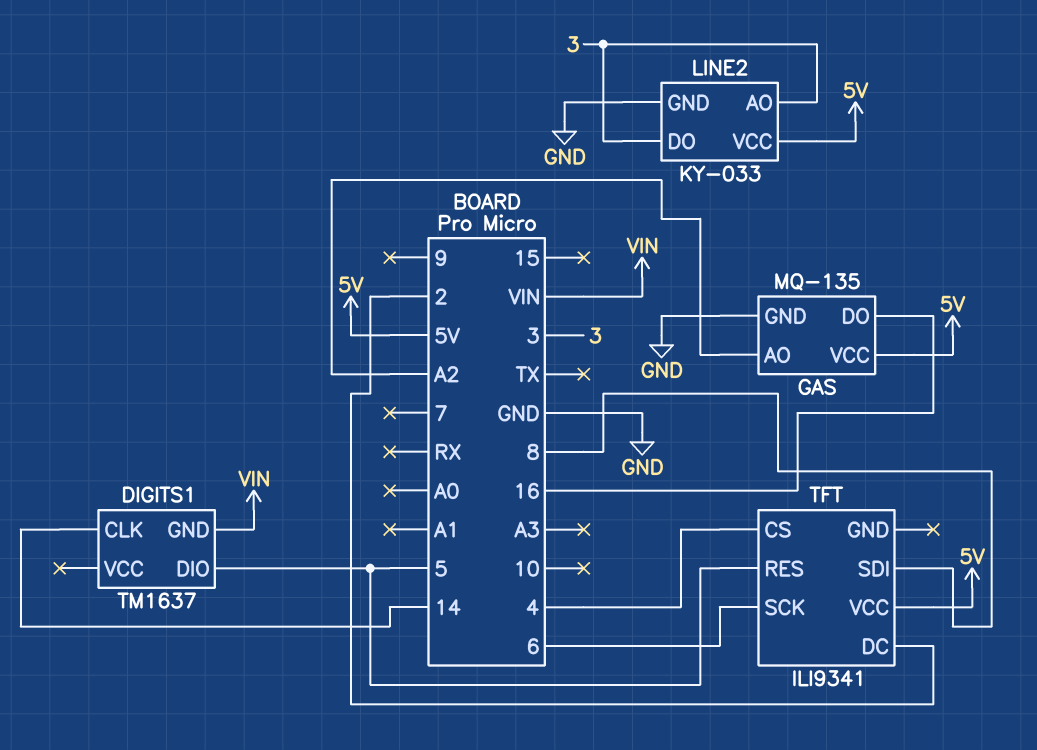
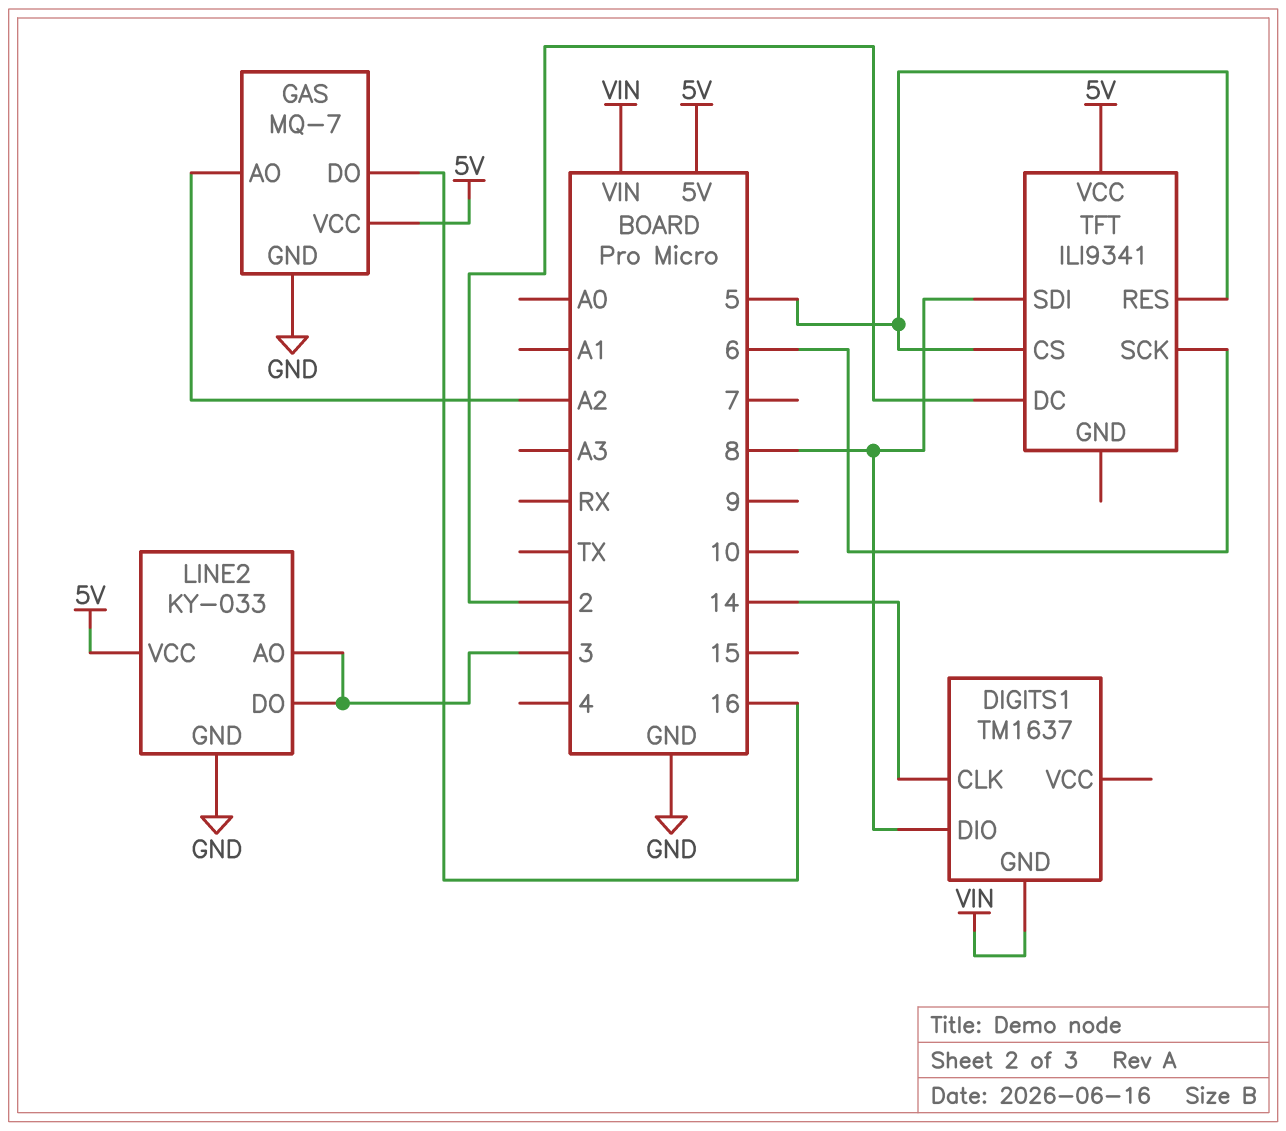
DIGITS1 pin DIO: 5 -> 8
GAS: MQ-135 -> MQ-7
TFT pin CS: 4 -> 5

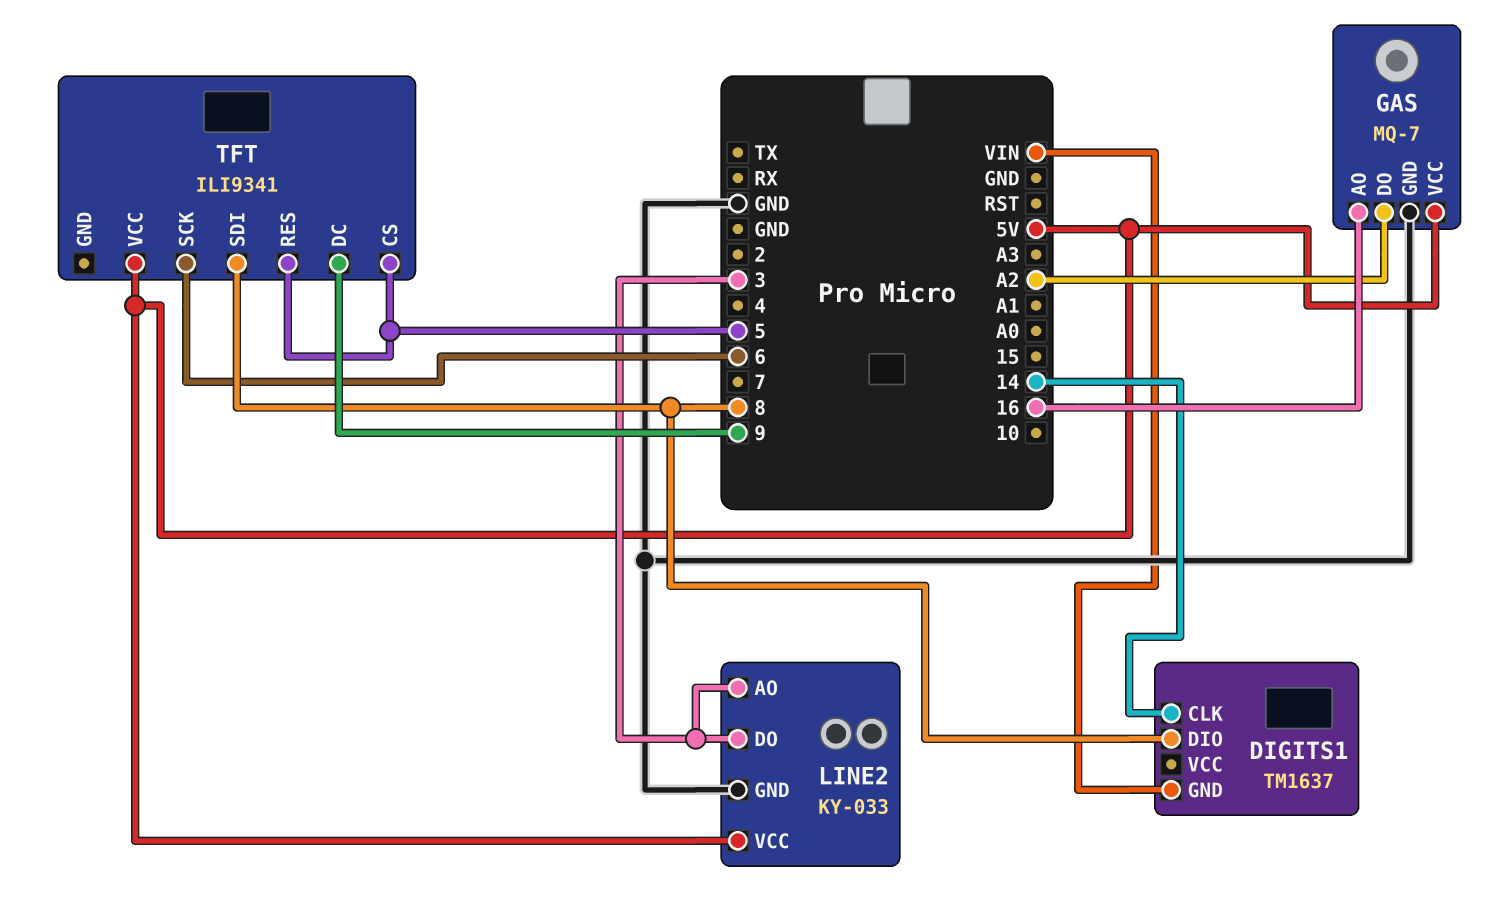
GAS pin AO: A2 -> 16
GAS pin DO: 16 -> A2
TFT pin DC: 2 -> 9

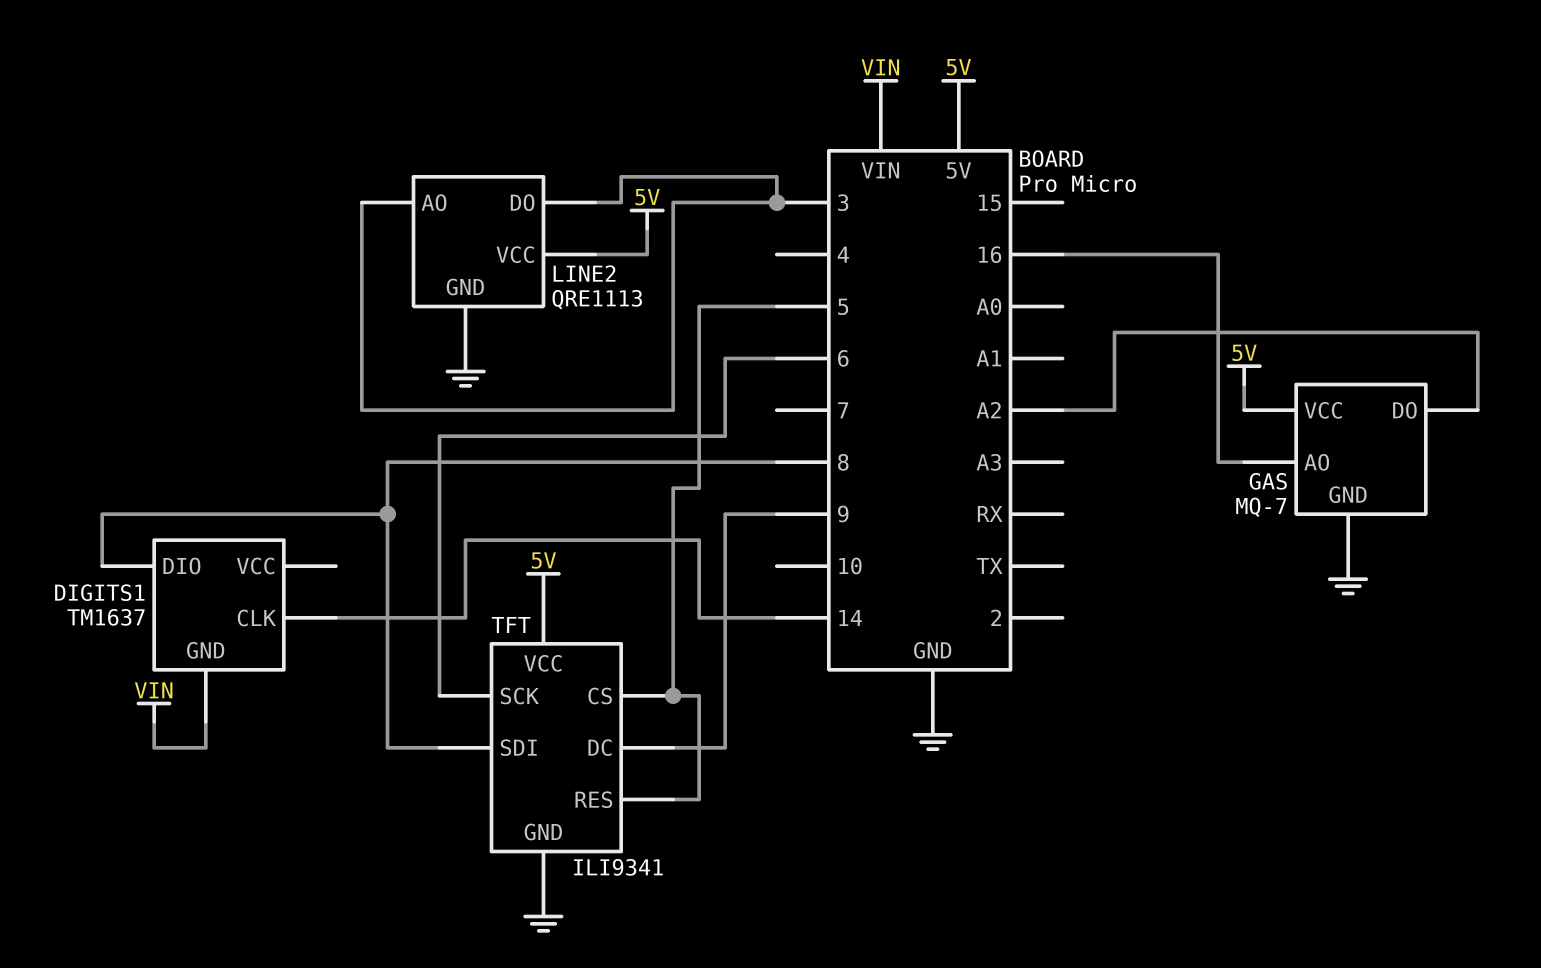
LINE2: KY-033 -> QRE1113
TFT pin GND: none -> GND

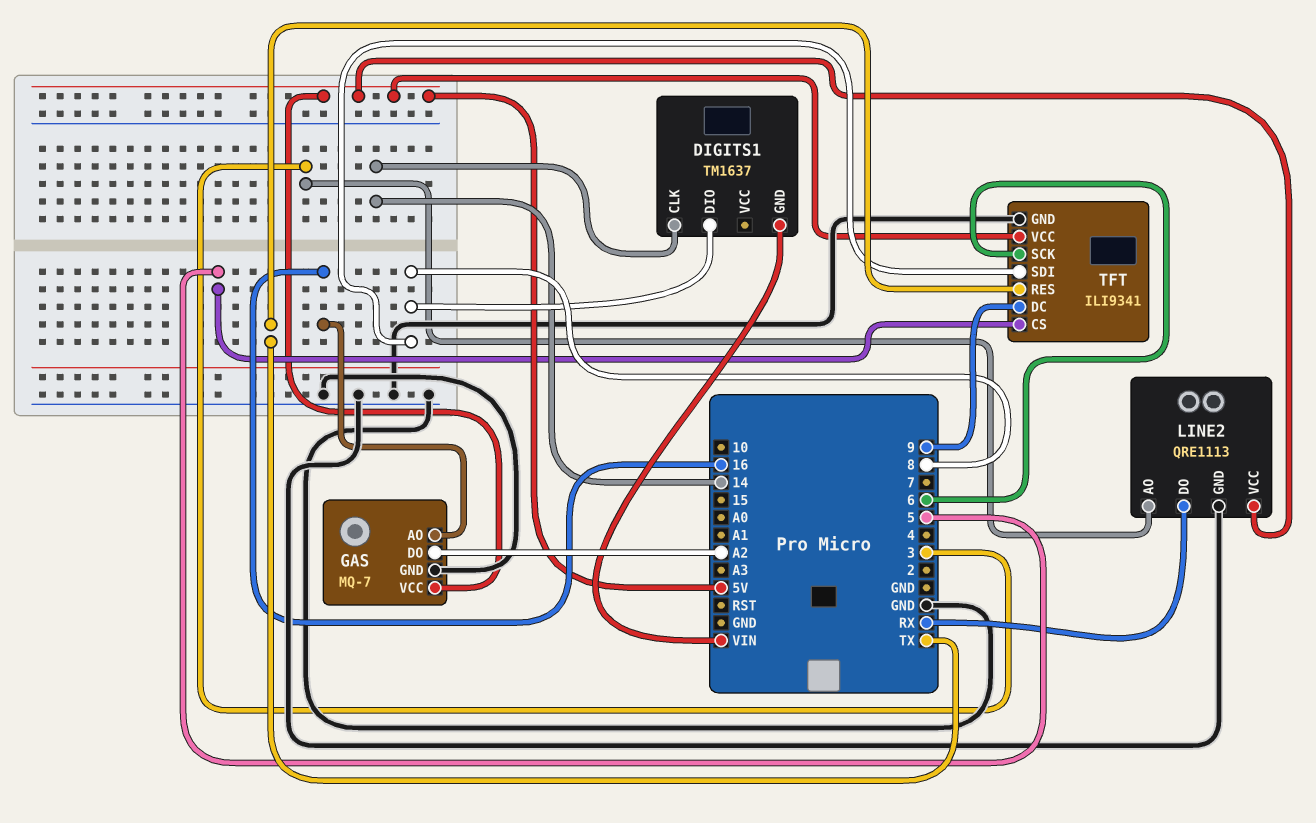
LINE2 pin DO: 3 -> RX
TFT pin RES: 5 -> TX

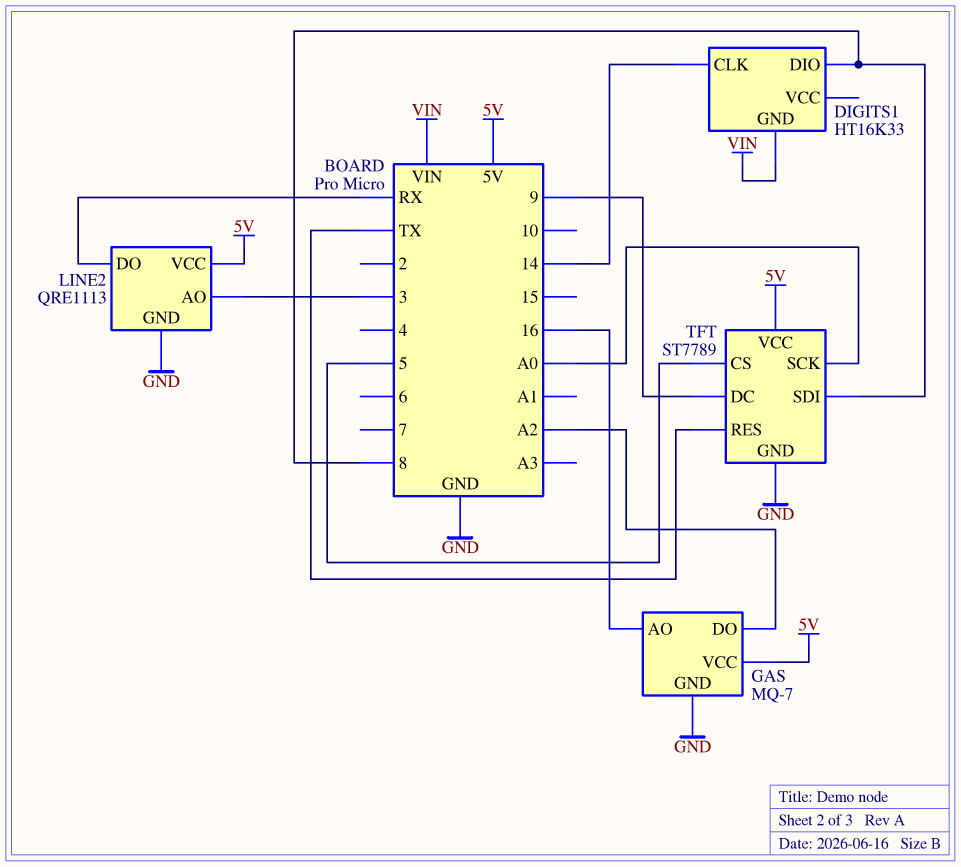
DIGITS1: TM1637 -> HT16K33
TFT: ILI9341 -> ST7789
TFT pin SCK: 6 -> A0

